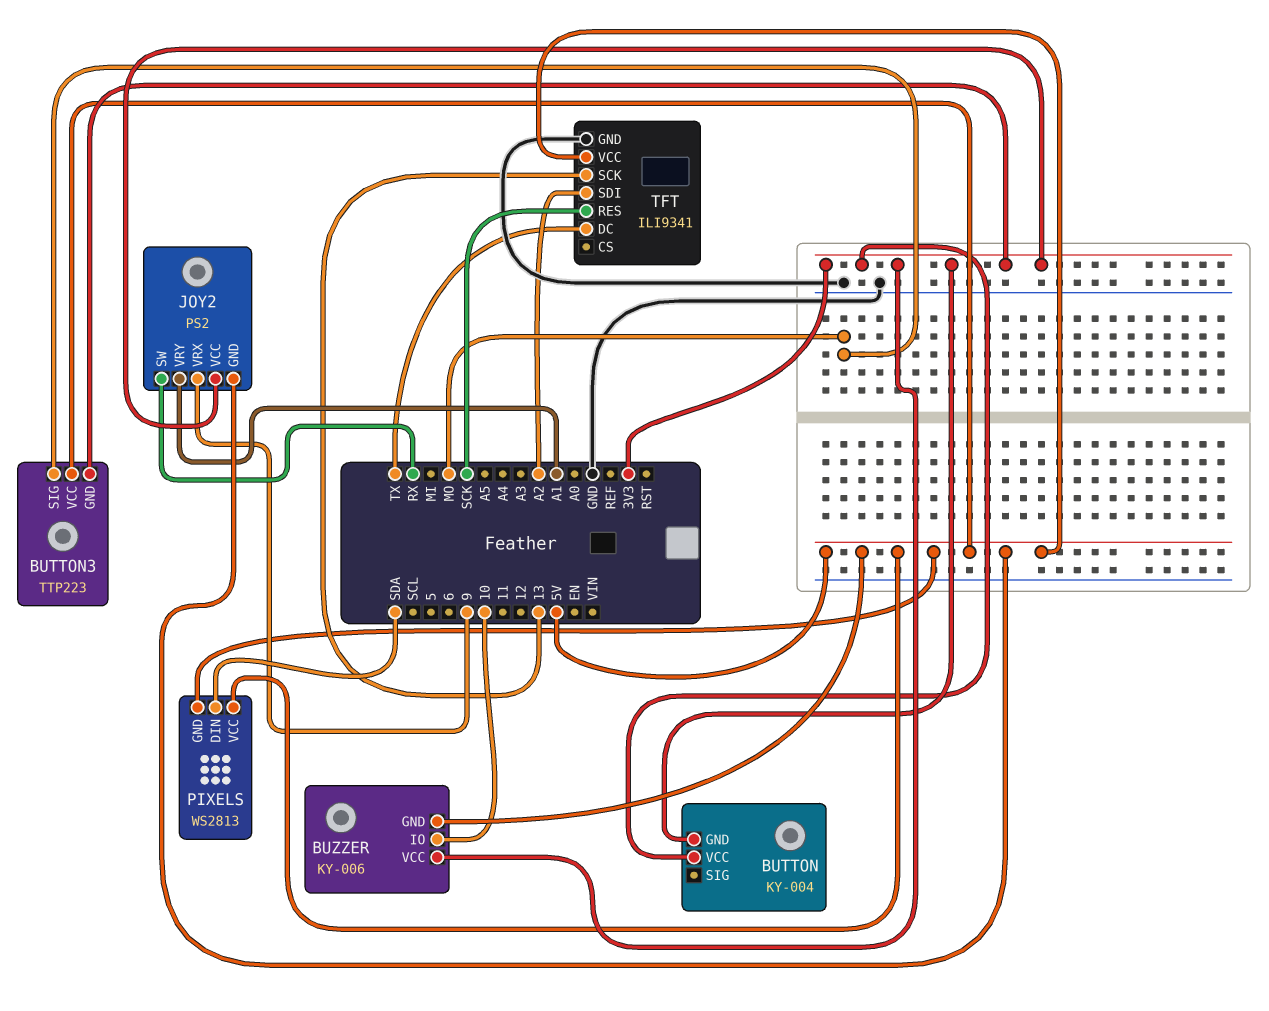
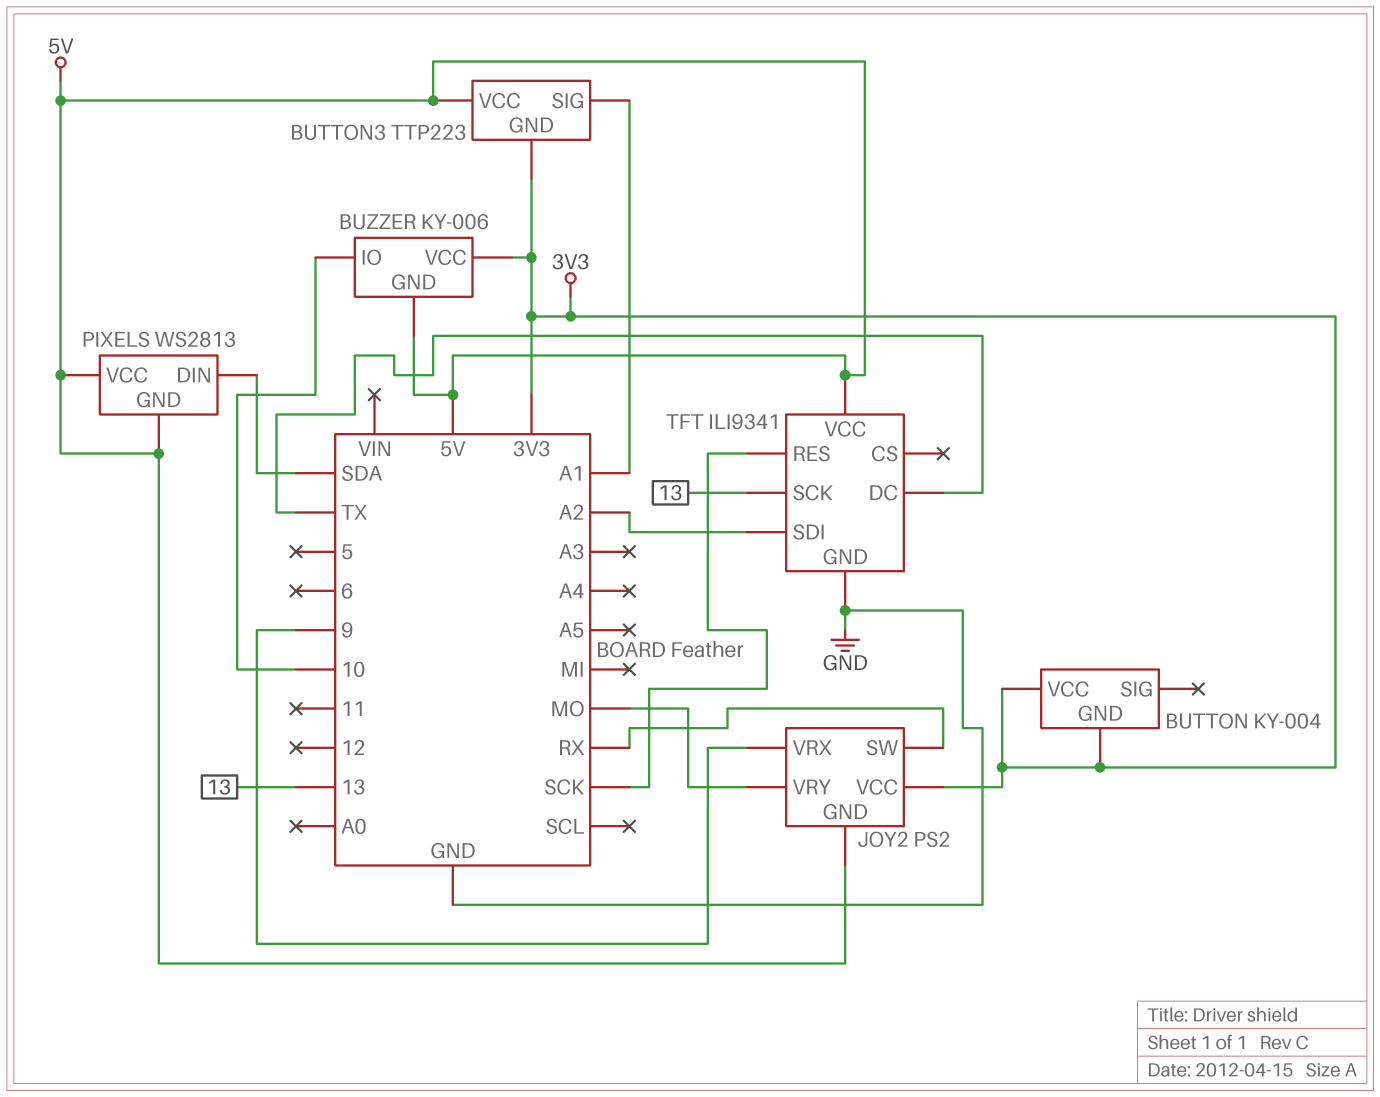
BUTTON3 pin SIG: MO -> A1
JOY2 pin VRY: A1 -> MO

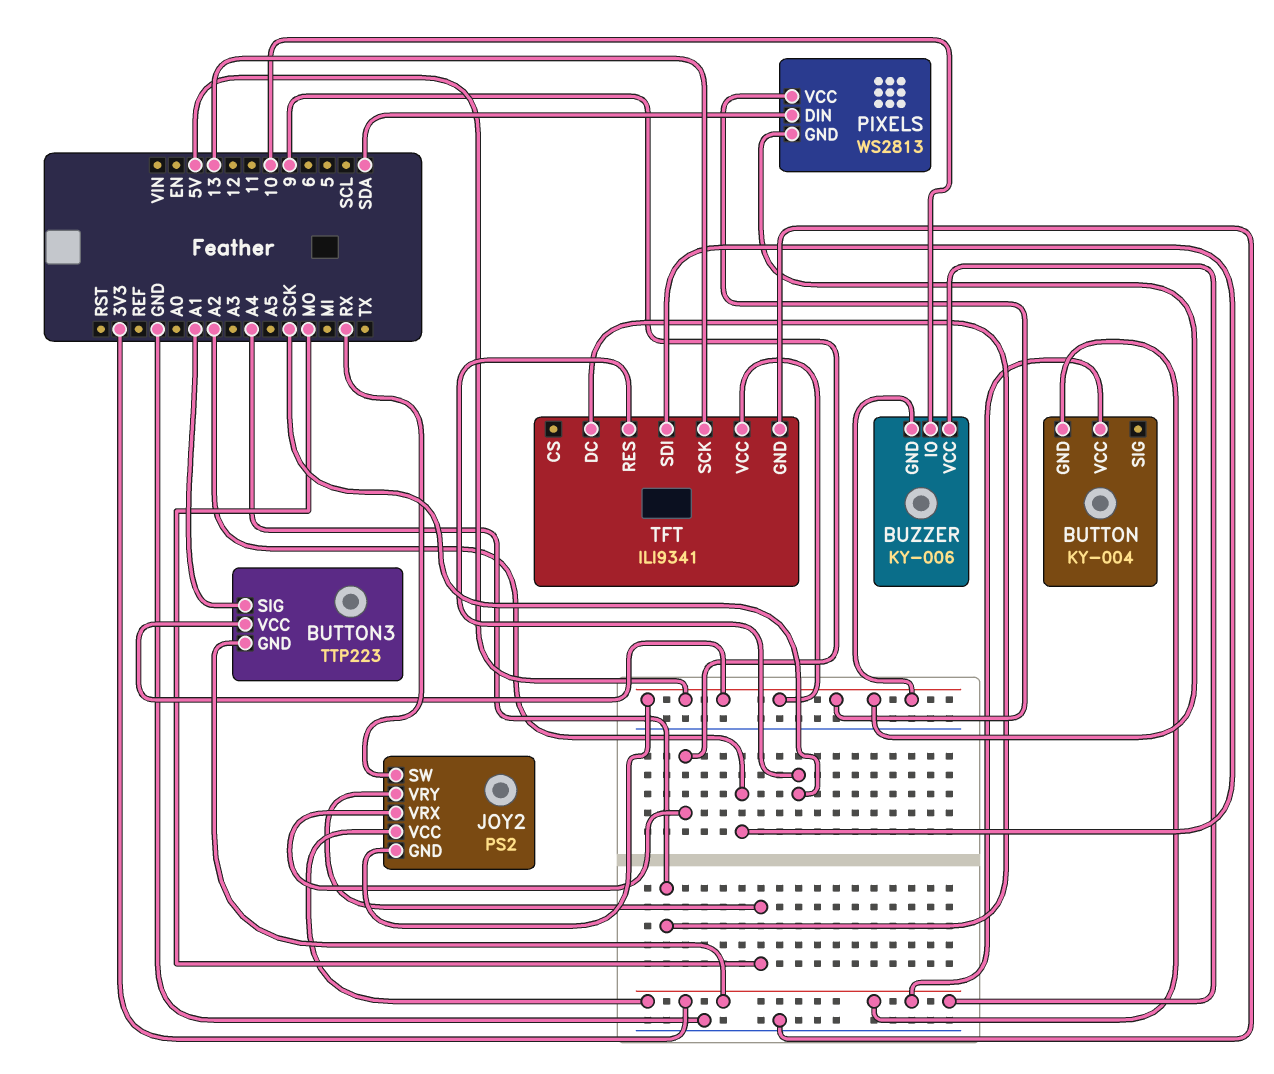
TFT pin DC: TX -> A4

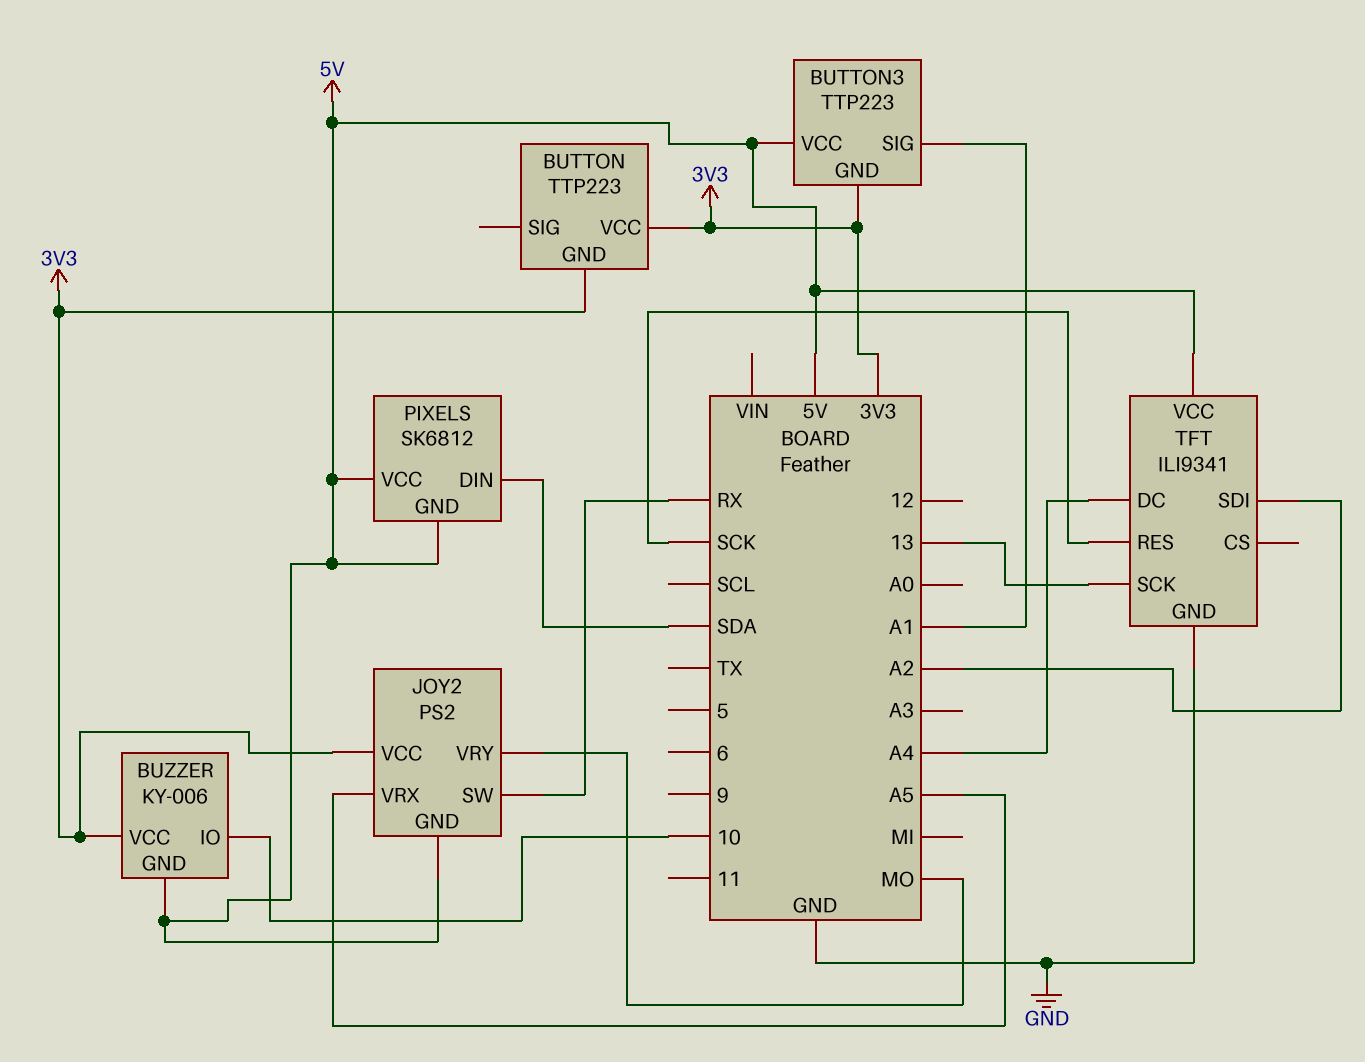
BUTTON: KY-004 -> TTP223
JOY2 pin VRX: 9 -> A5
PIXELS: WS2813 -> SK6812

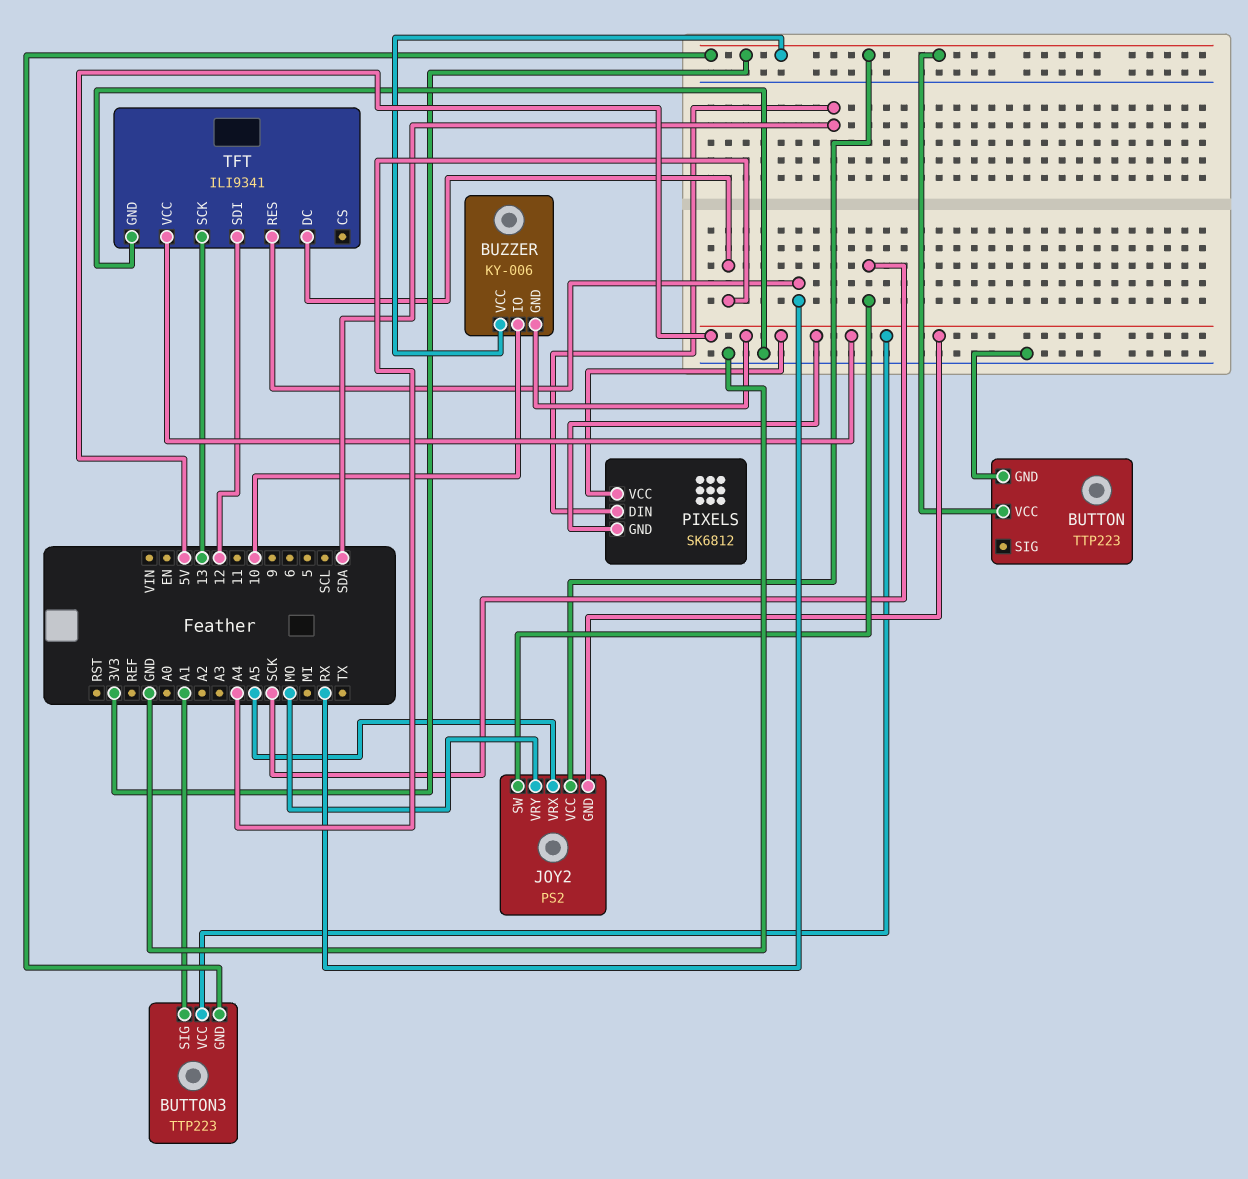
BUTTON pin GND: 3V3 -> GND
JOY2 pin SW: RX -> SCK
TFT pin RES: SCK -> RX
TFT pin SDI: A2 -> 12

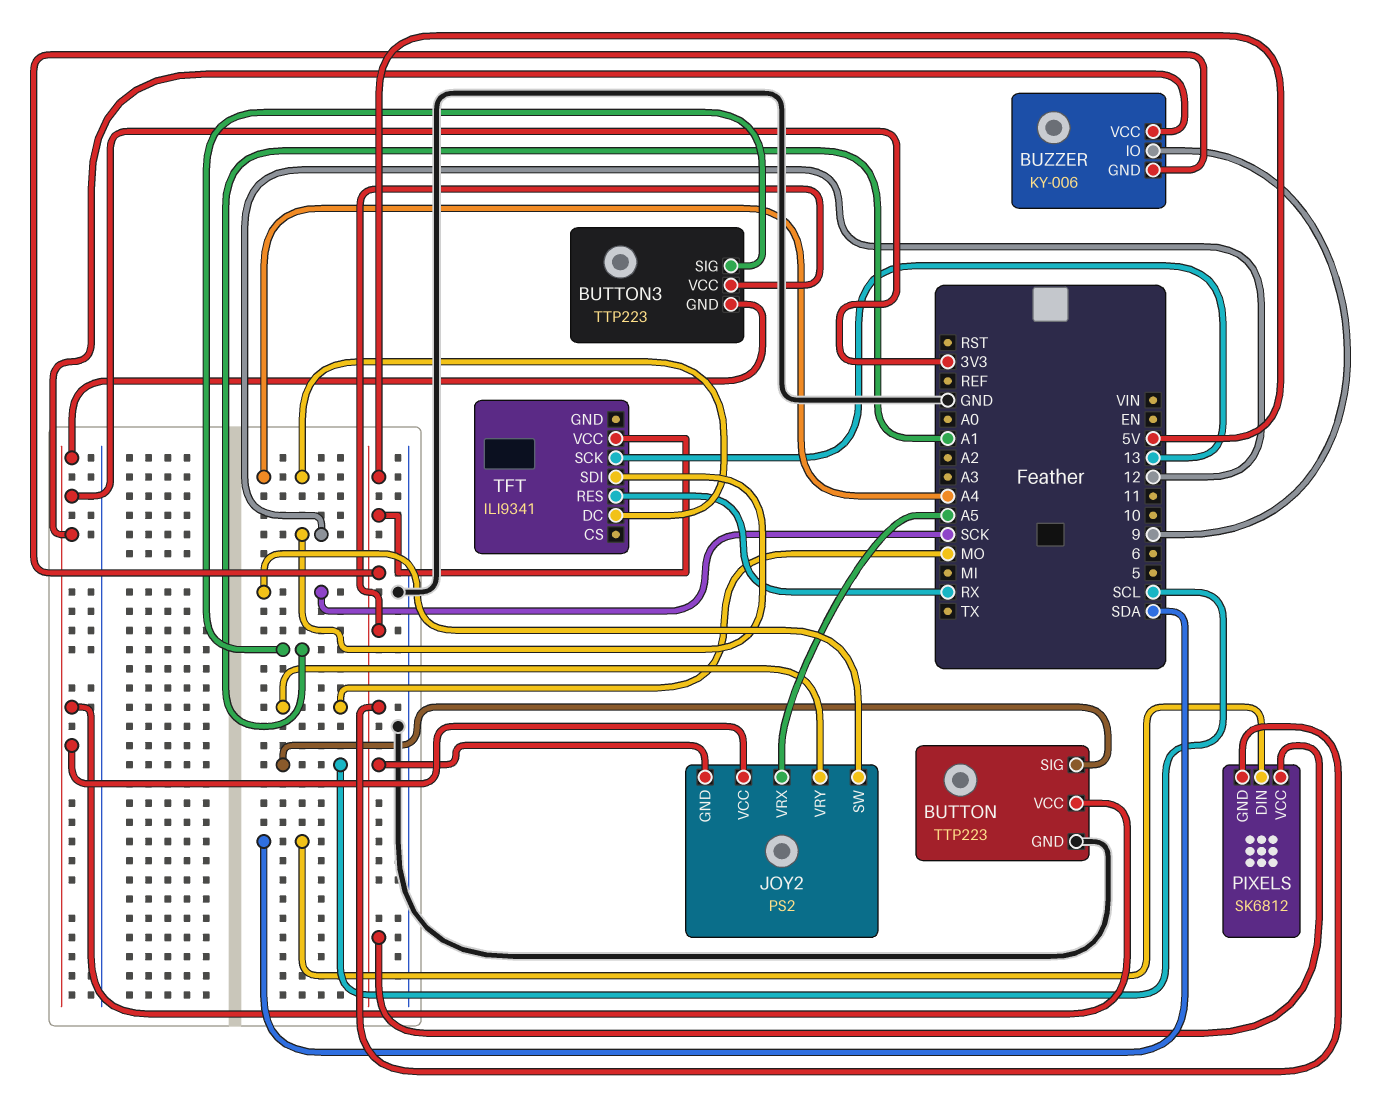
BUTTON pin SIG: none -> SCL
BUZZER pin IO: 10 -> 9
TFT pin GND: GND -> none

